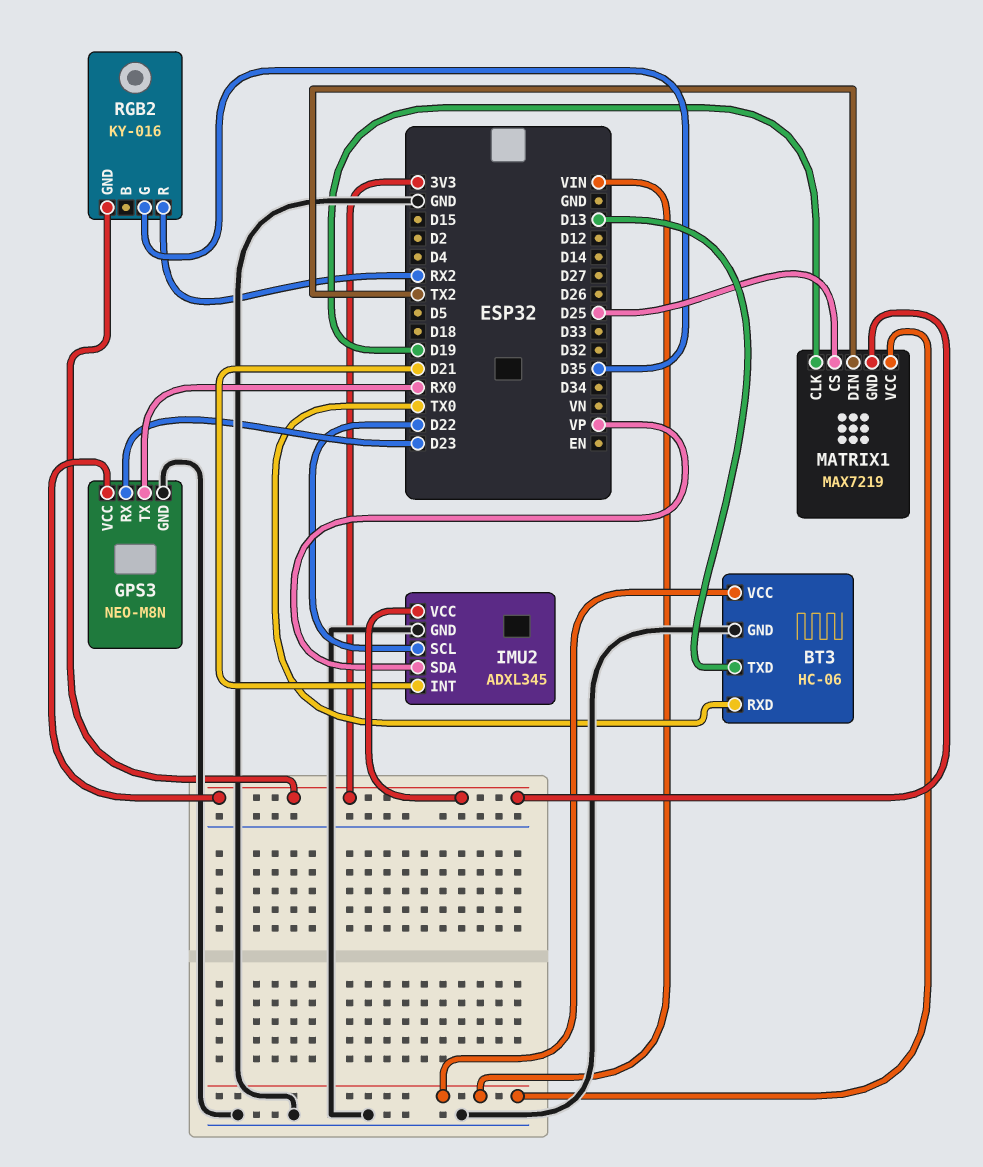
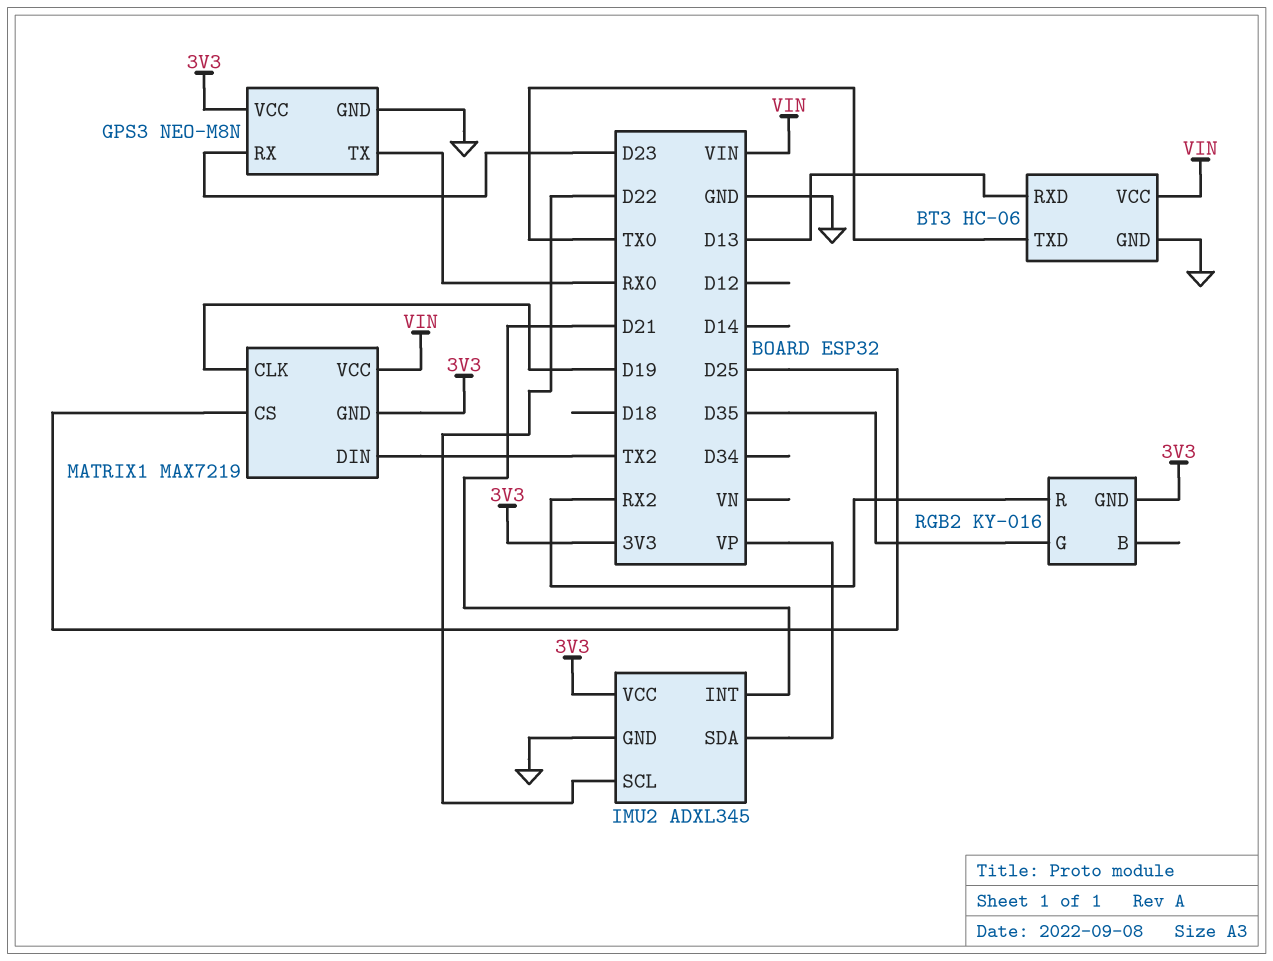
BT3 pin RXD: TX0 -> D13
BT3 pin TXD: D13 -> TX0

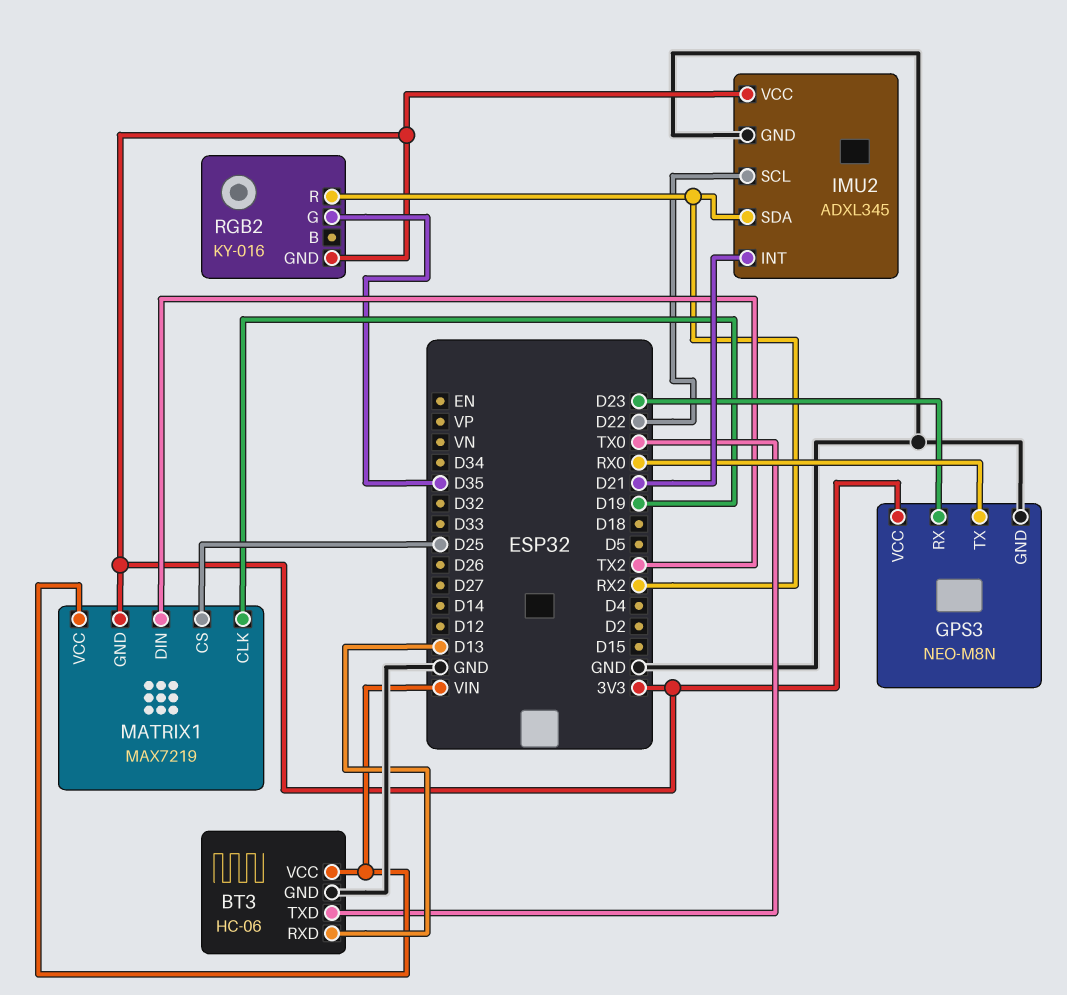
IMU2 pin SDA: VP -> RX2

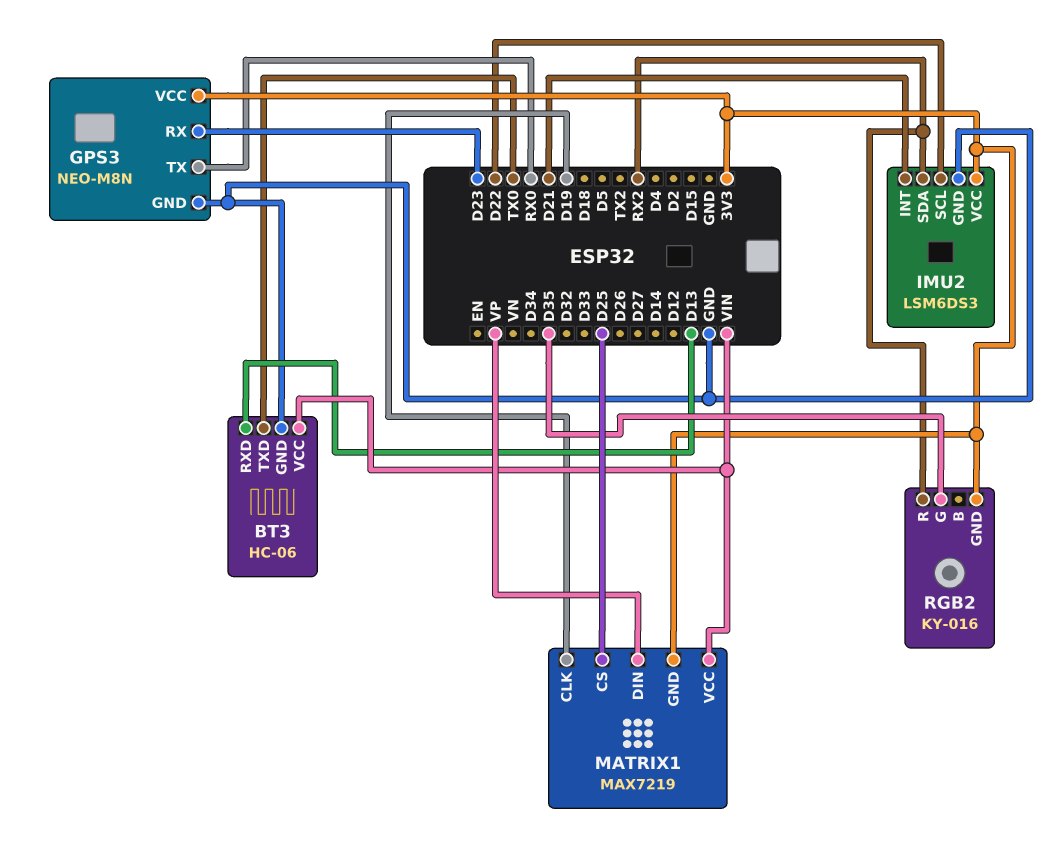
IMU2: ADXL345 -> LSM6DS3
MATRIX1 pin DIN: TX2 -> VP

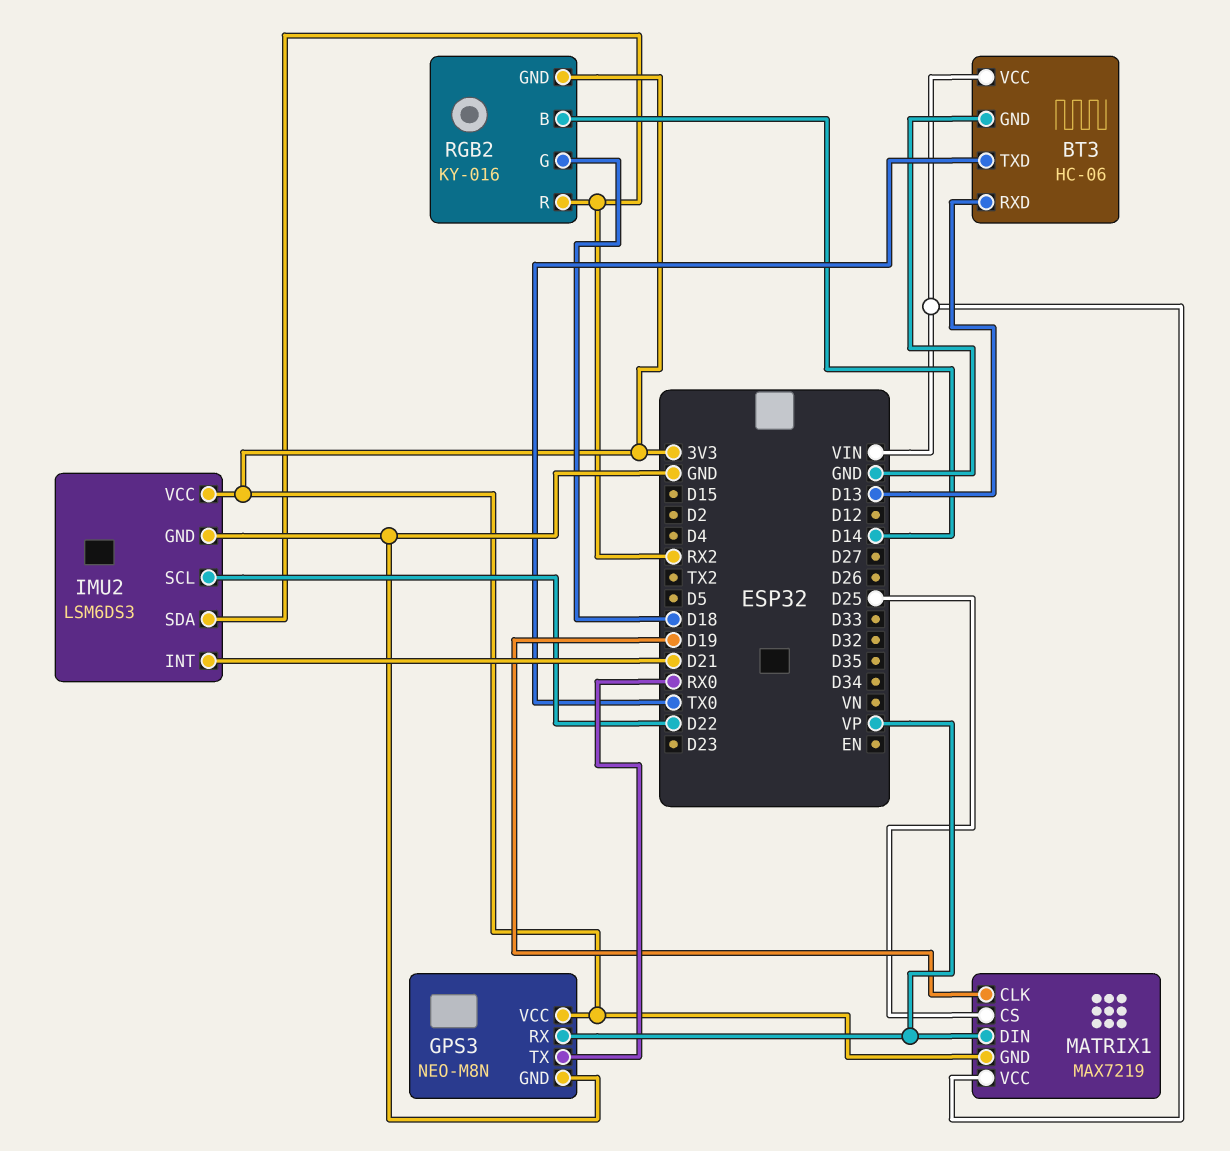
GPS3 pin RX: D23 -> VP
RGB2 pin B: none -> D14
RGB2 pin G: D35 -> D18

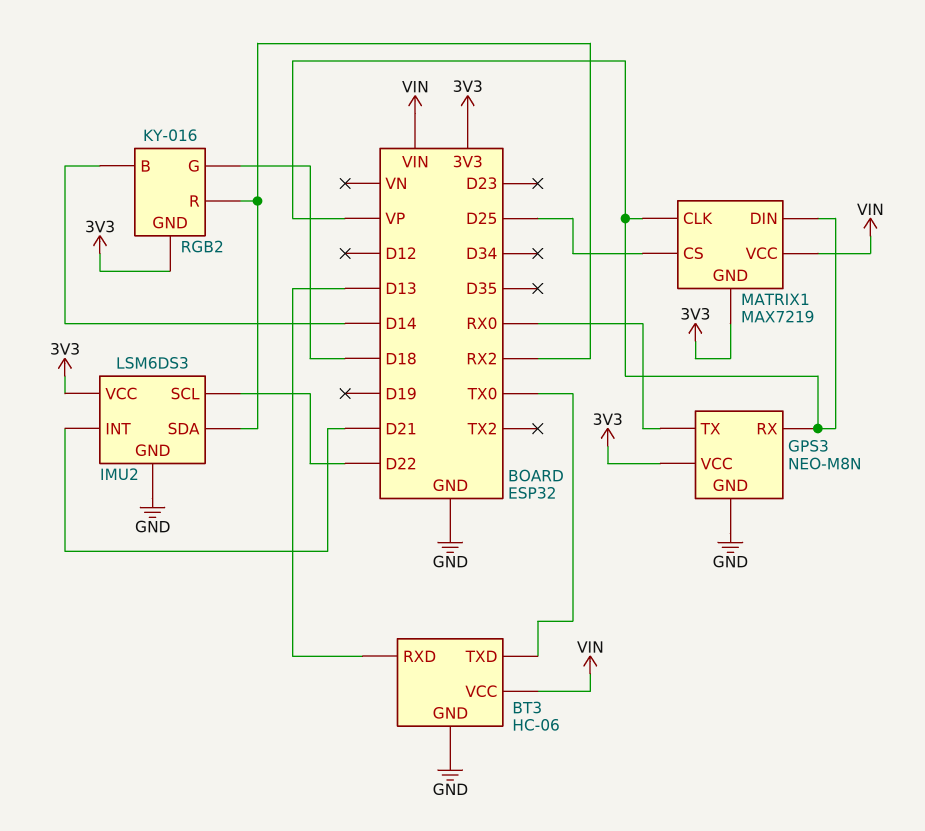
MATRIX1 pin CLK: D19 -> VP

